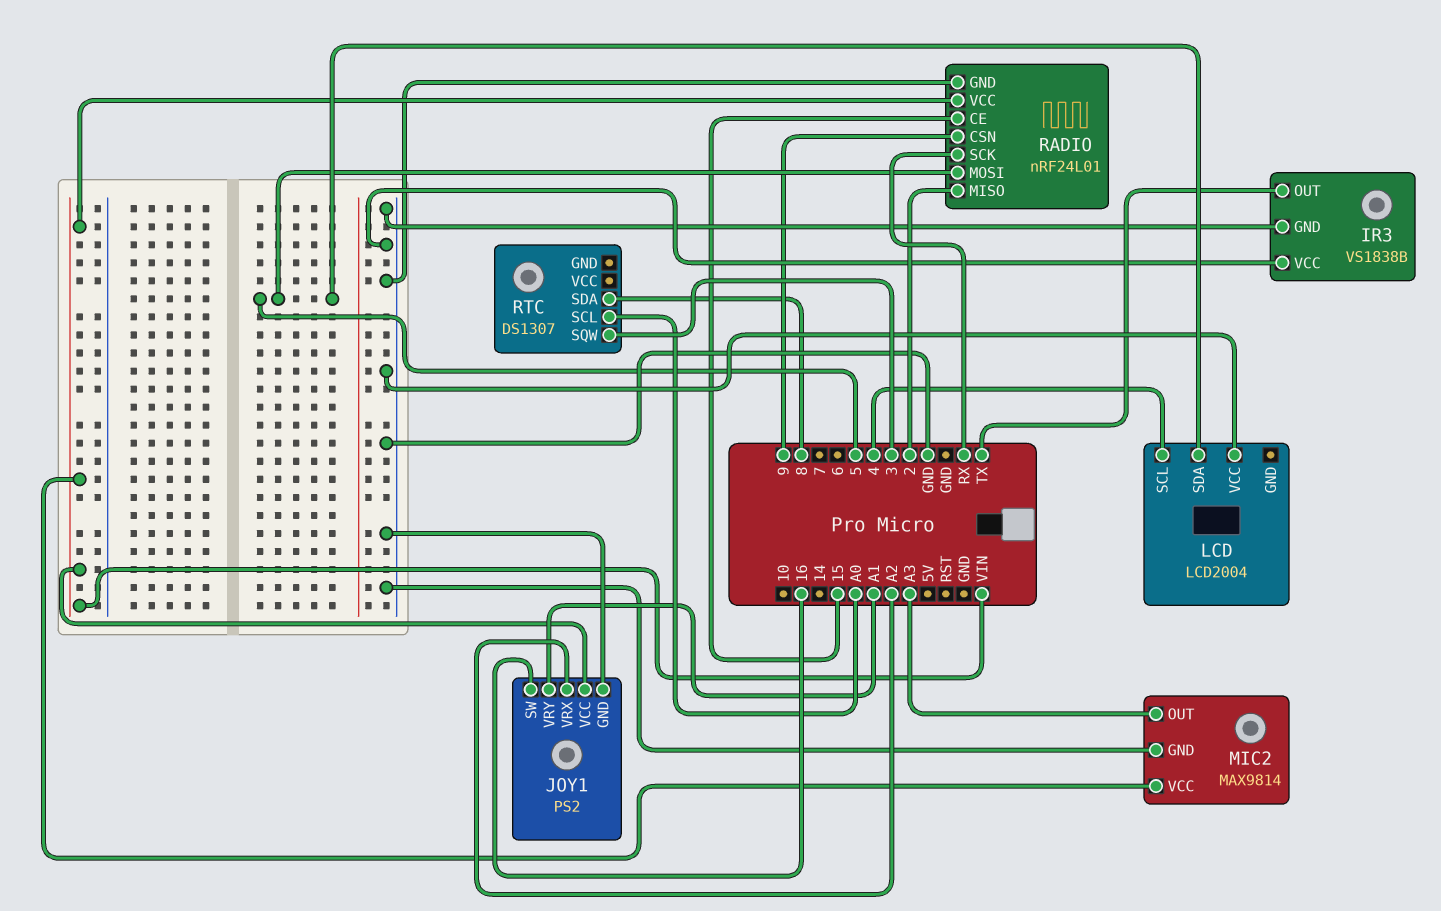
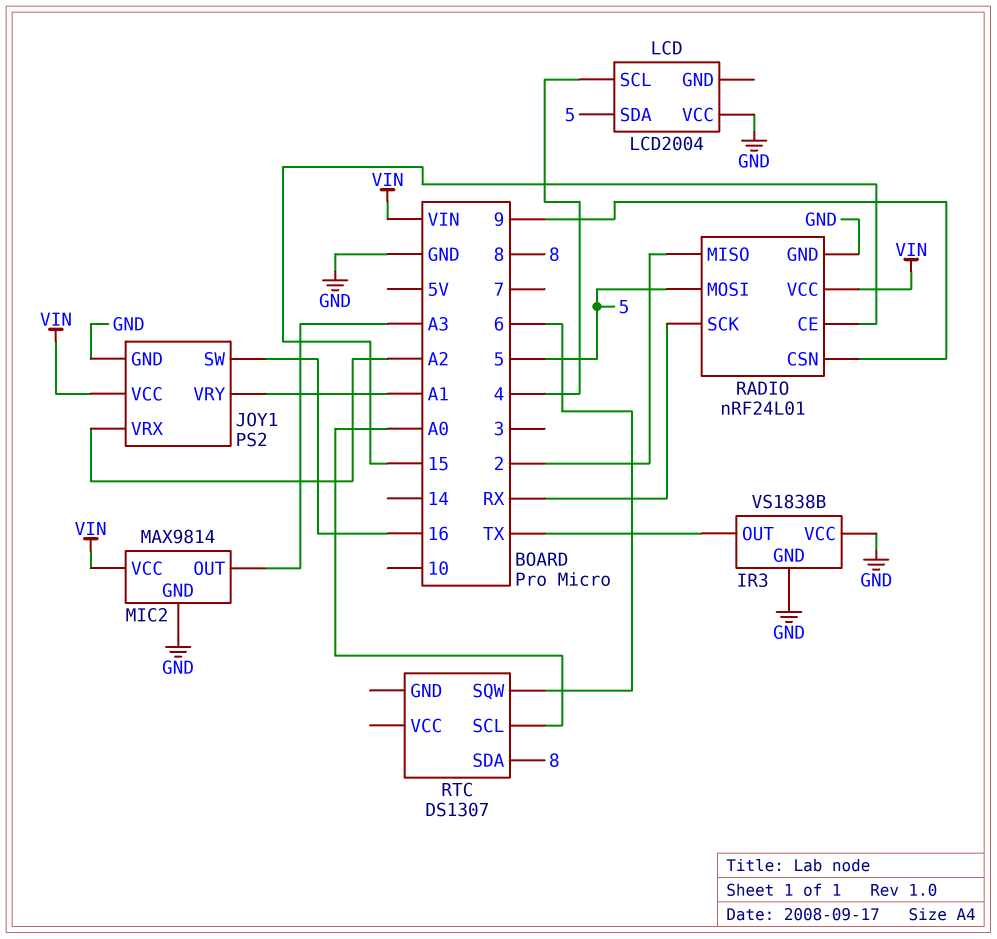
RTC pin SQW: 3 -> 6

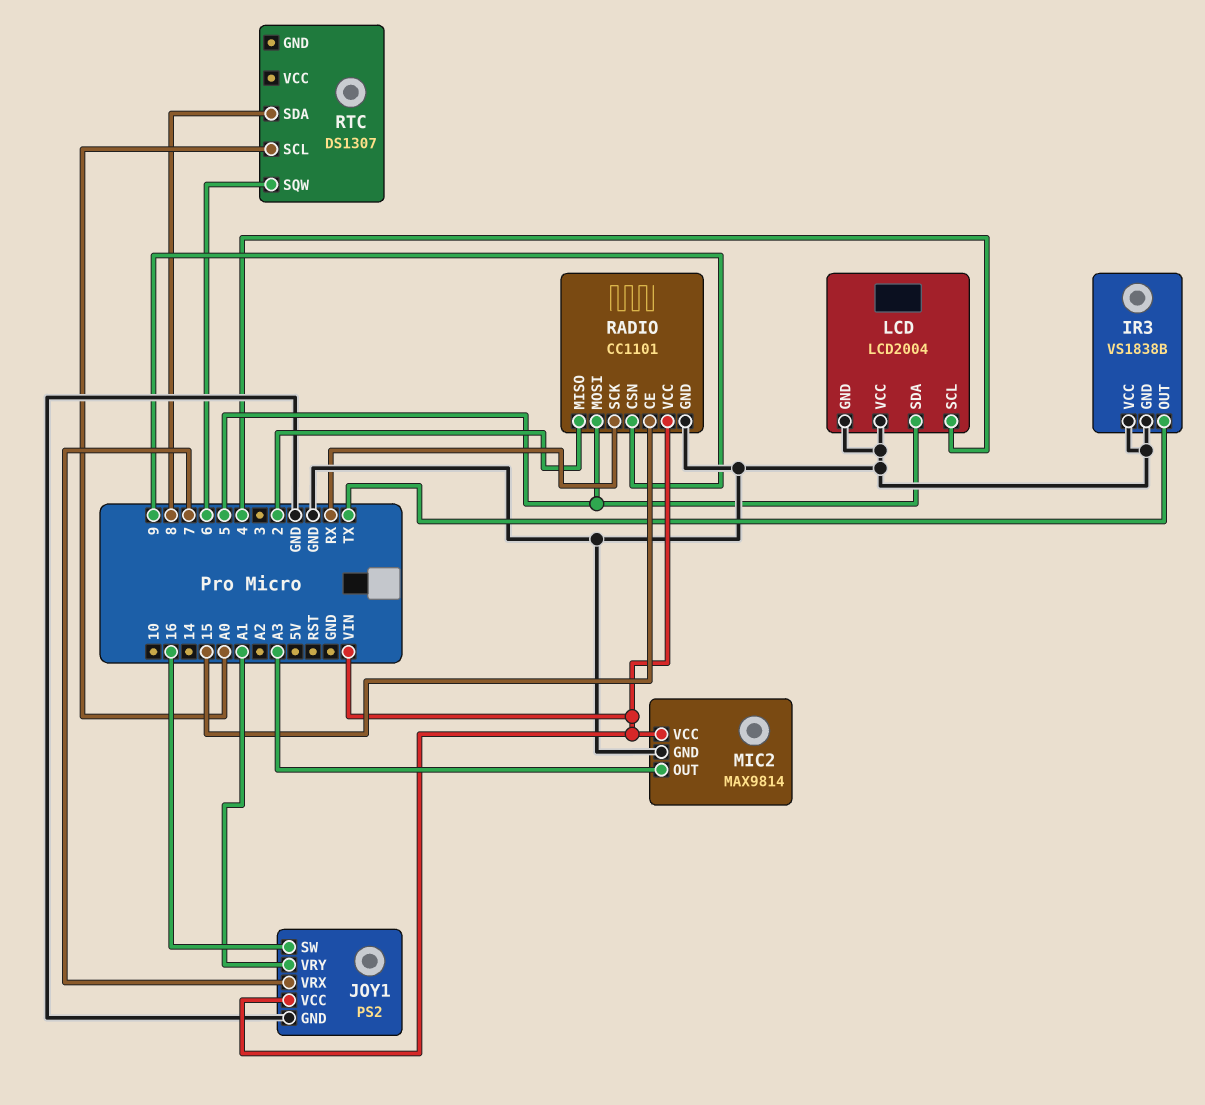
JOY1 pin VRX: A2 -> 7
LCD pin GND: none -> GND
RADIO: nRF24L01 -> CC1101

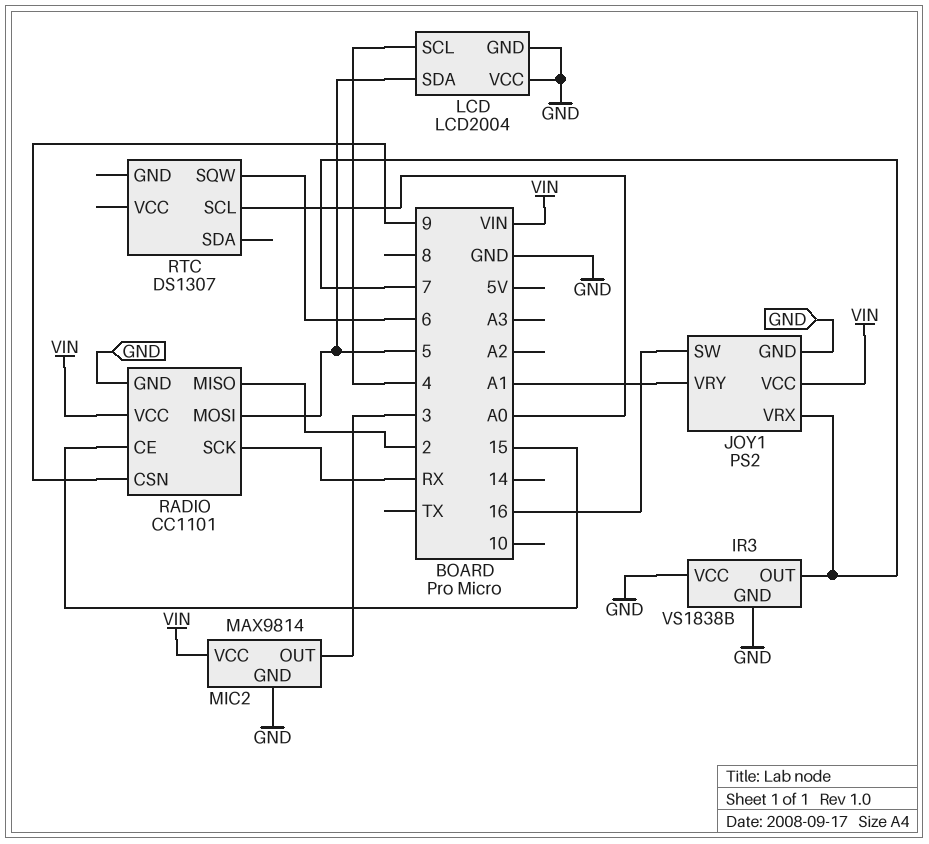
IR3 pin OUT: TX -> 7
MIC2 pin OUT: A3 -> 3
RTC pin SDA: 8 -> none

